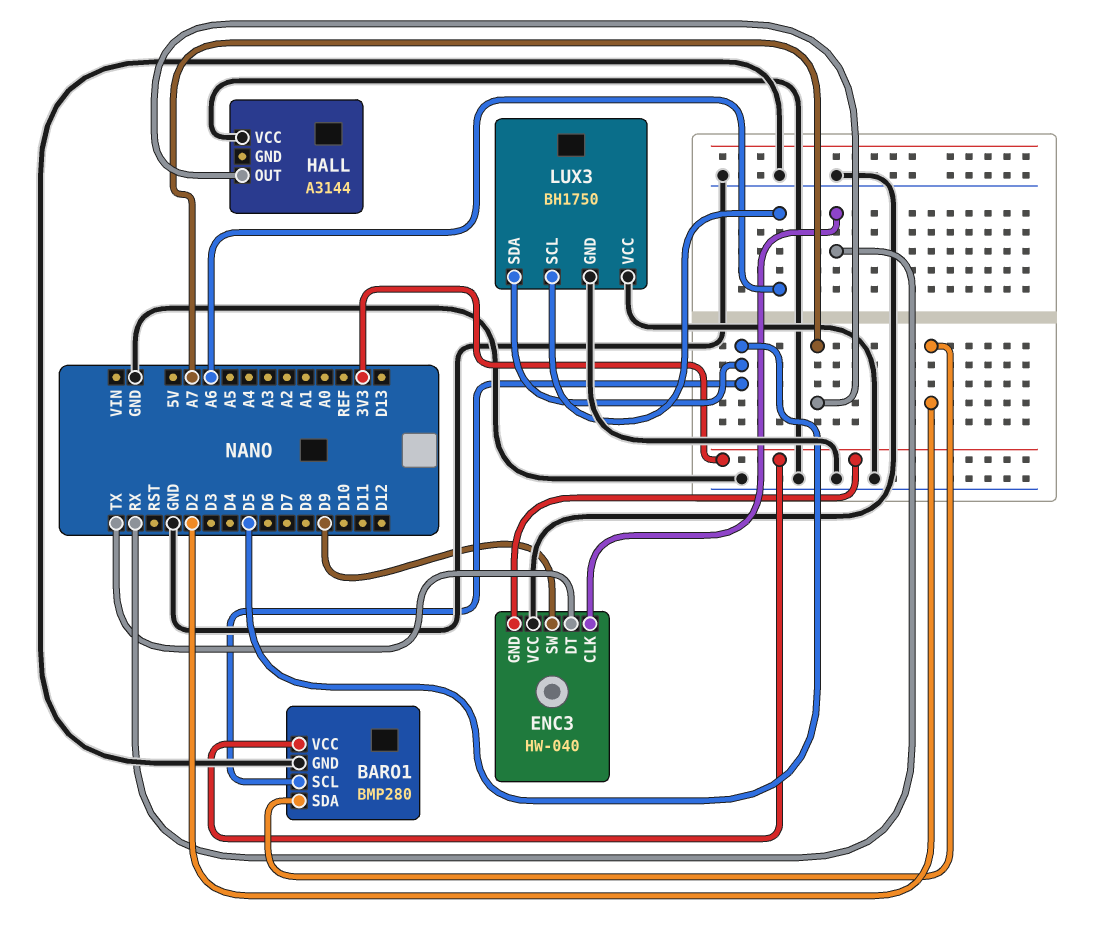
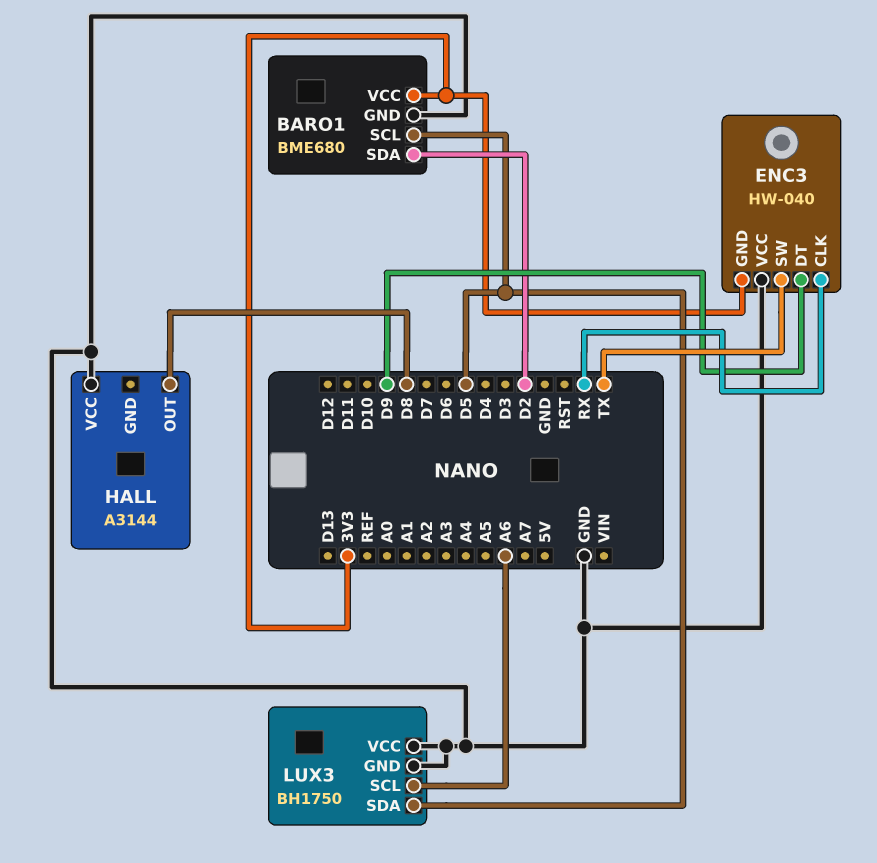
BARO1: BMP280 -> BME680
ENC3 pin DT: TX -> D9
ENC3 pin SW: D9 -> TX
HALL pin OUT: A7 -> D8

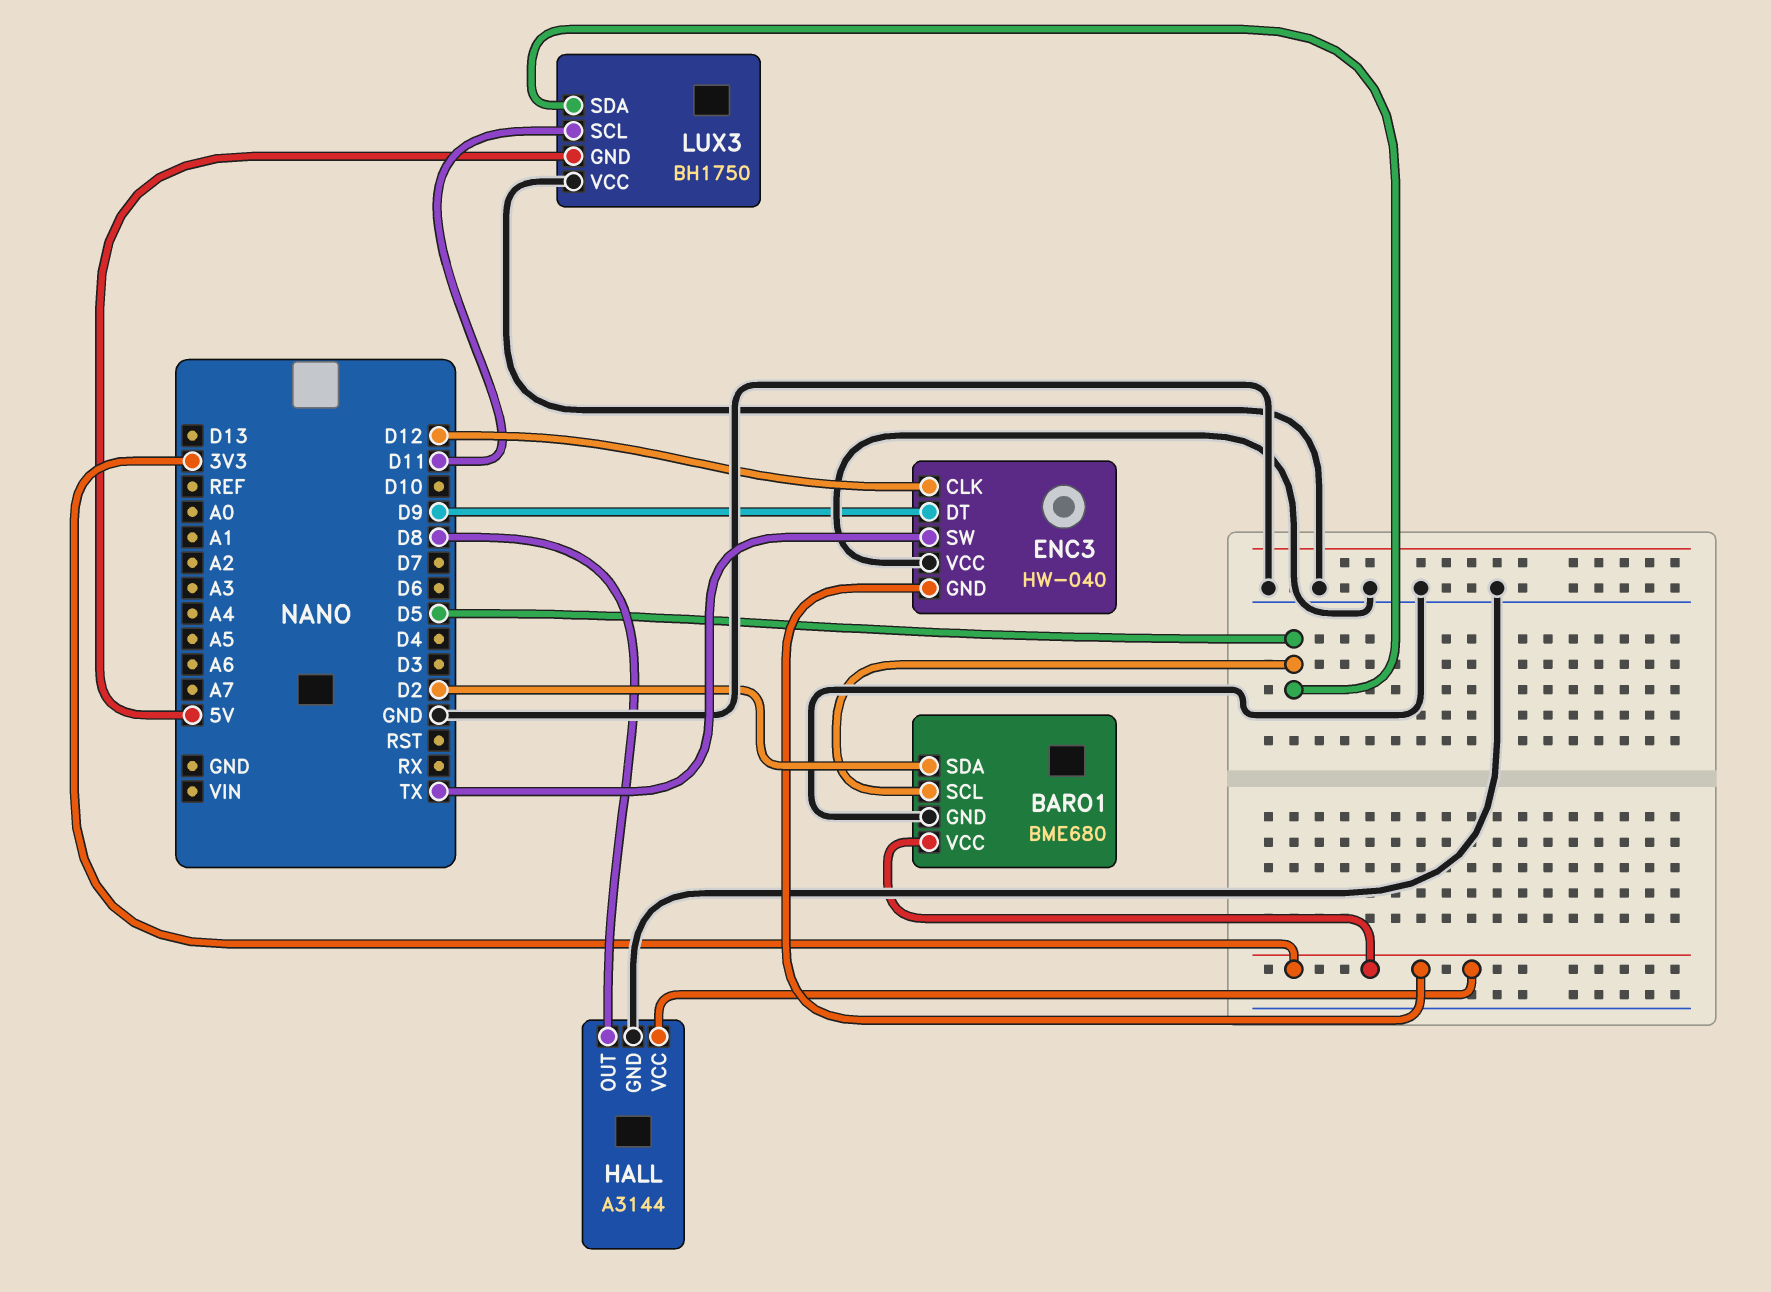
ENC3 pin CLK: RX -> D12
HALL pin GND: none -> GND
HALL pin VCC: GND -> 3V3
LUX3 pin GND: GND -> 5V
LUX3 pin SCL: A6 -> D11

